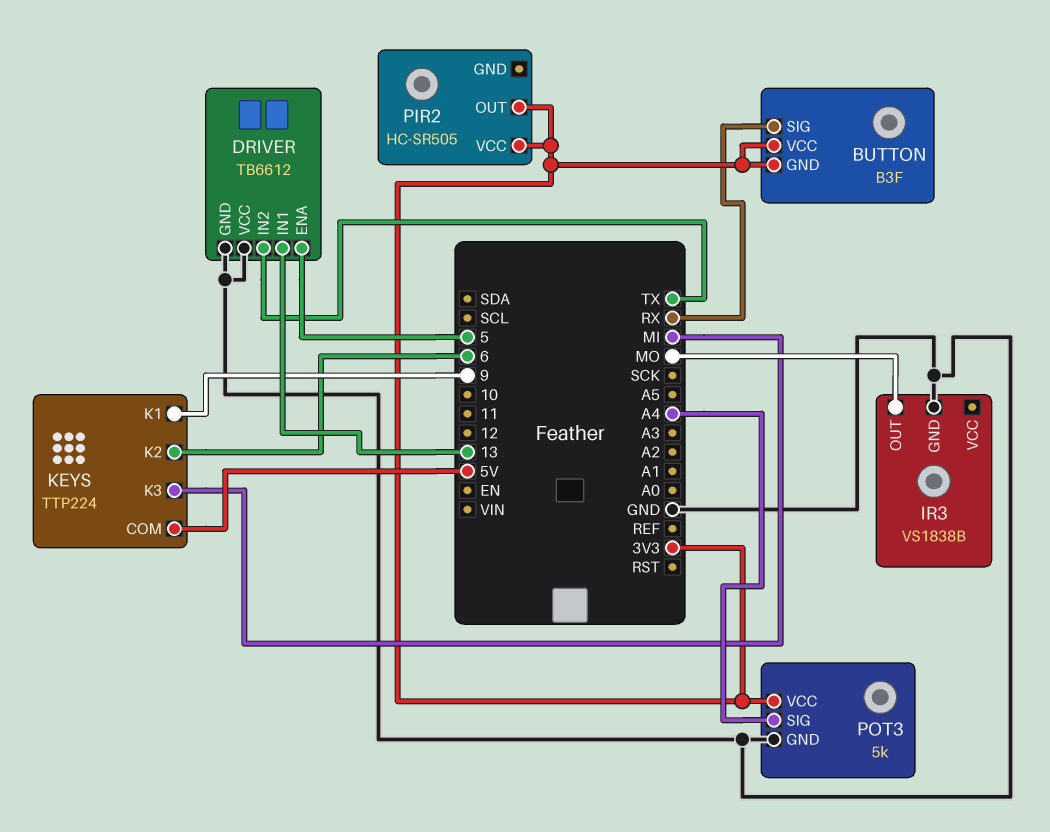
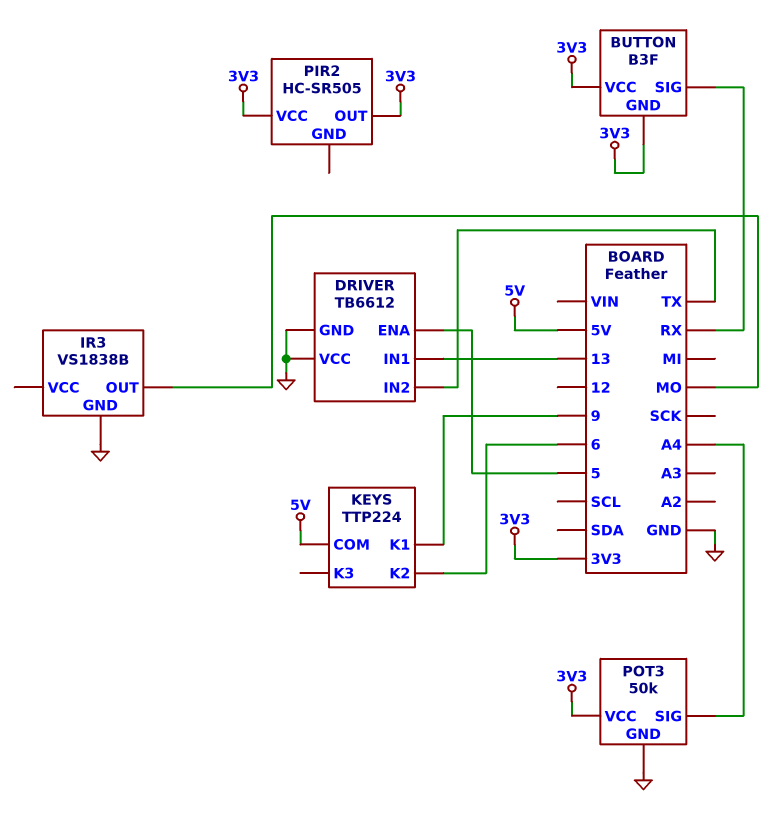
KEYS pin K3: MI -> none
POT3: 5k -> 50k

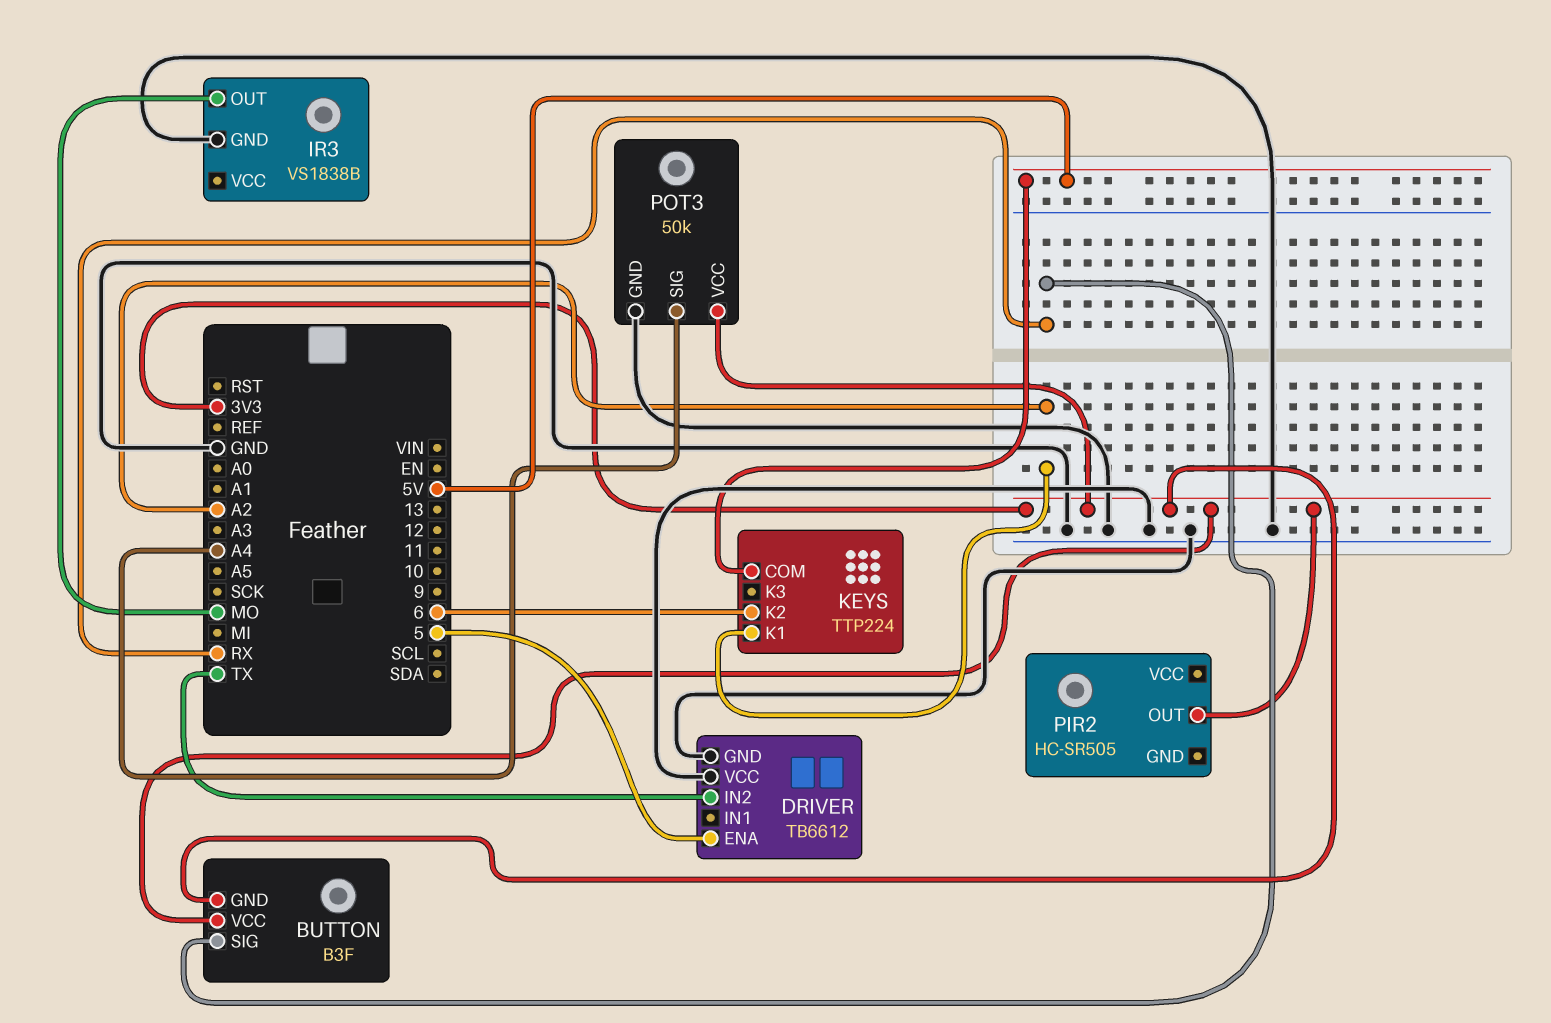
DRIVER pin IN1: 13 -> none
KEYS pin K1: 9 -> A2
PIR2 pin VCC: 3V3 -> none

